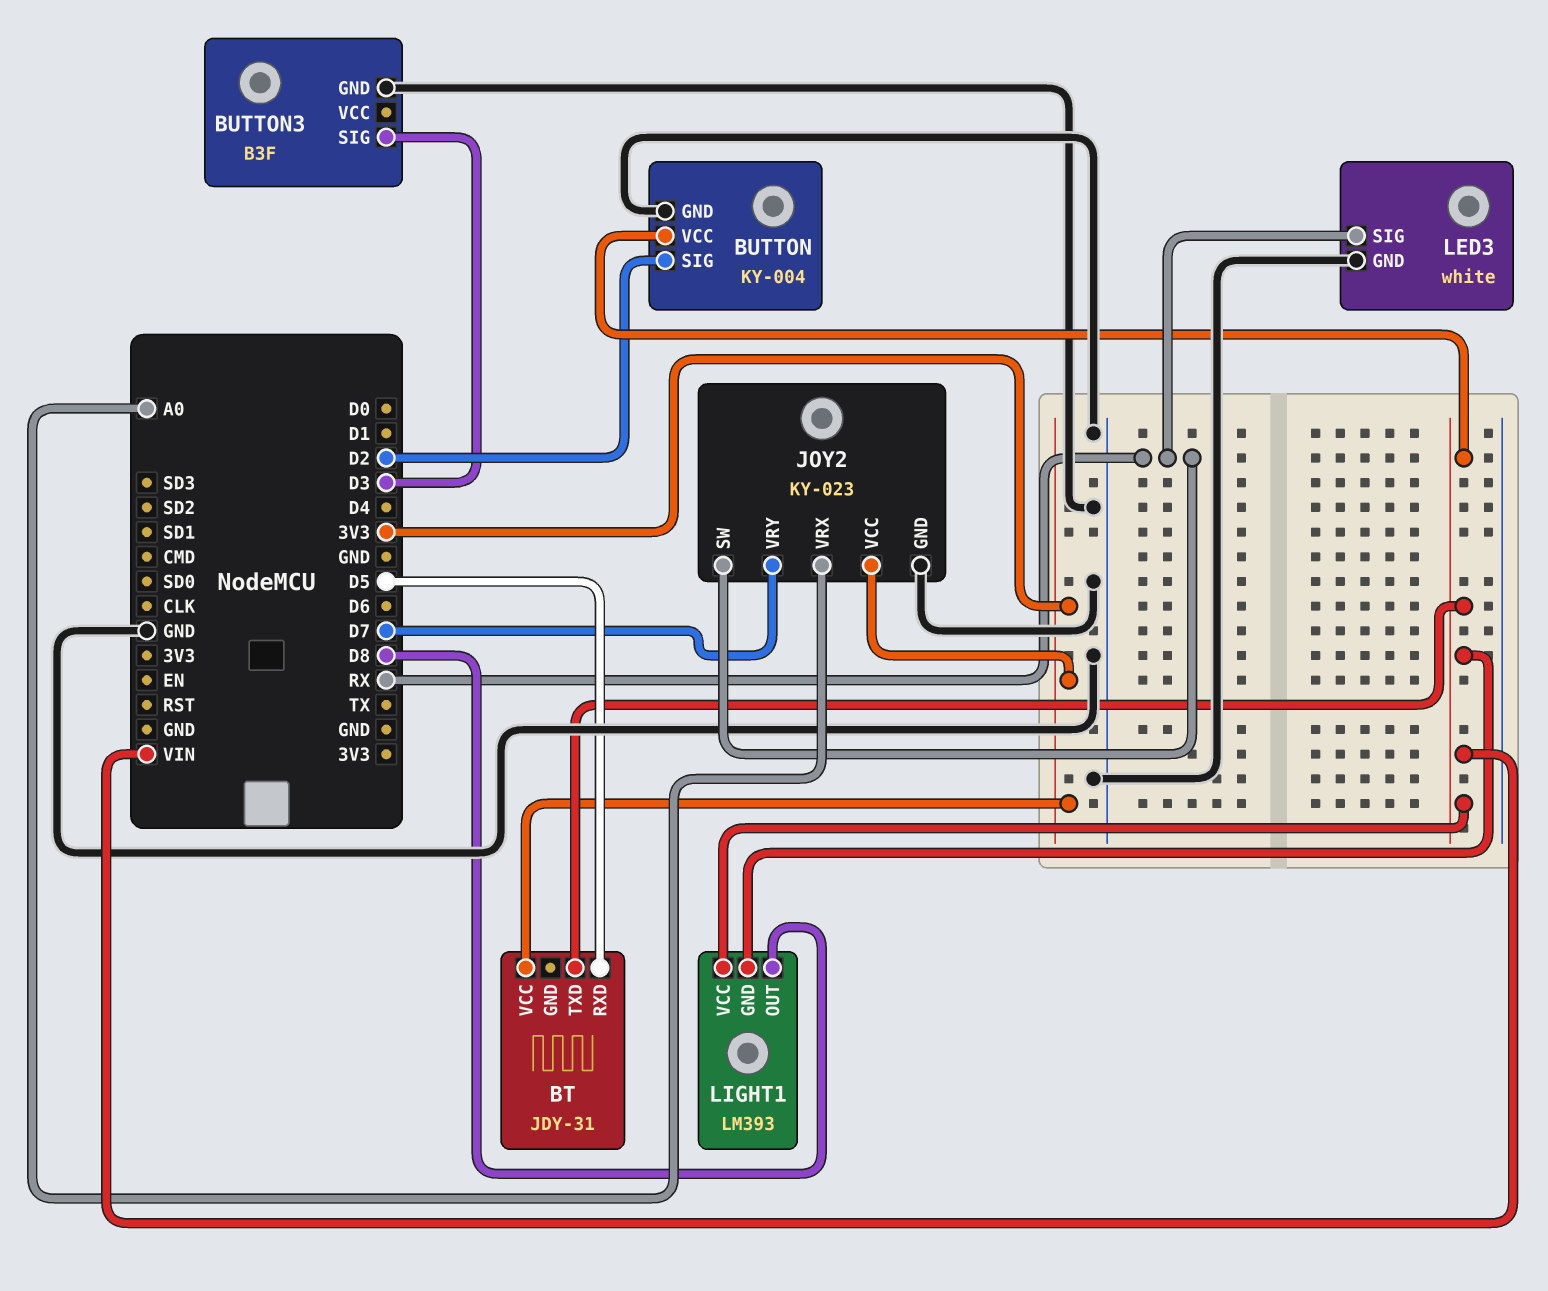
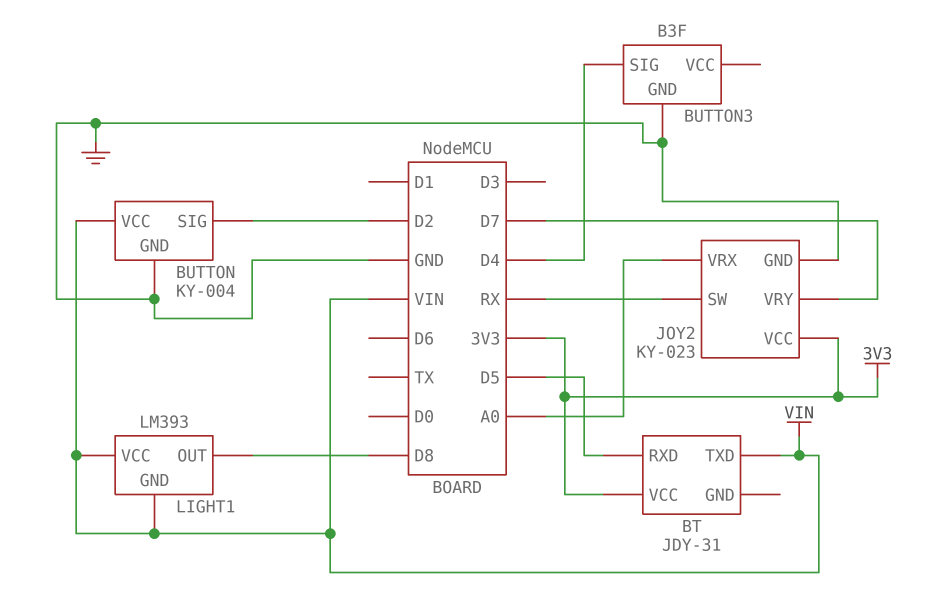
BUTTON3 pin SIG: D3 -> D4
LED3: white -> none
LED3 pin GND: GND -> none
LED3 pin SIG: RX -> none

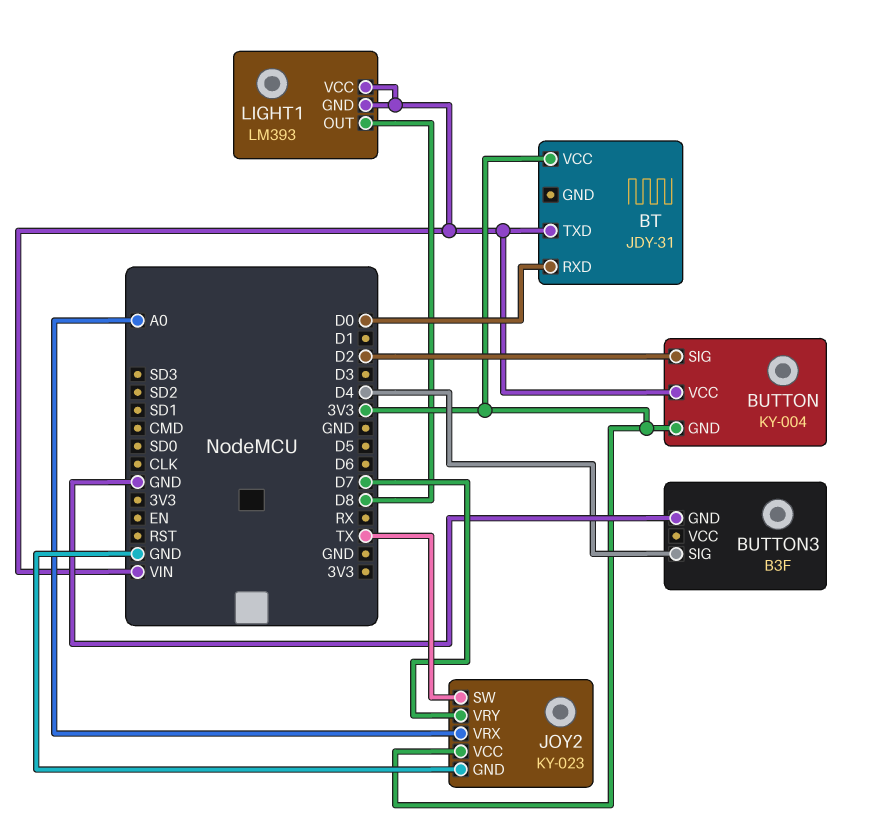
BT pin RXD: D5 -> D0
BUTTON pin GND: GND -> 3V3
JOY2 pin SW: RX -> TX

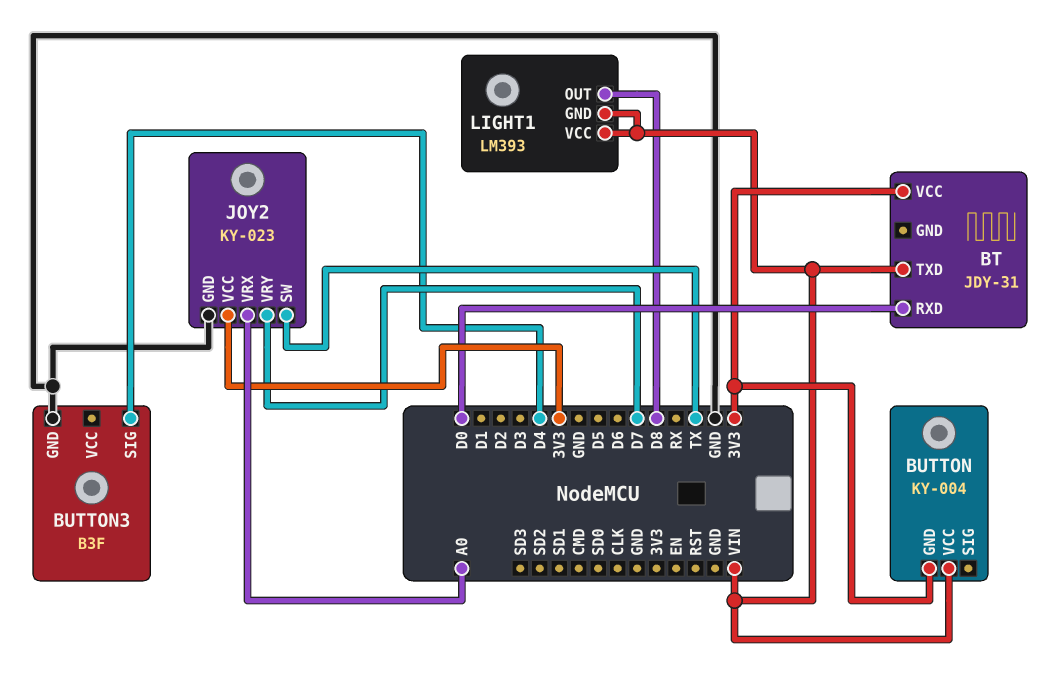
BUTTON pin SIG: D2 -> none

